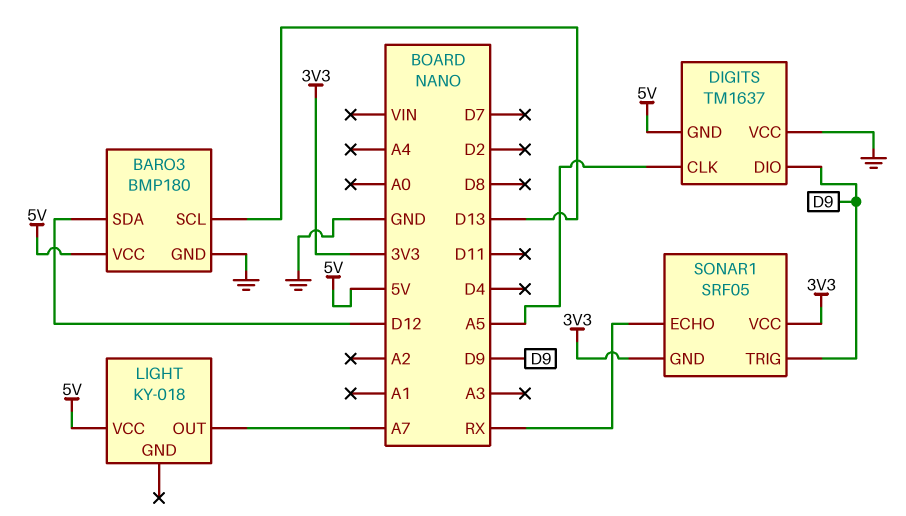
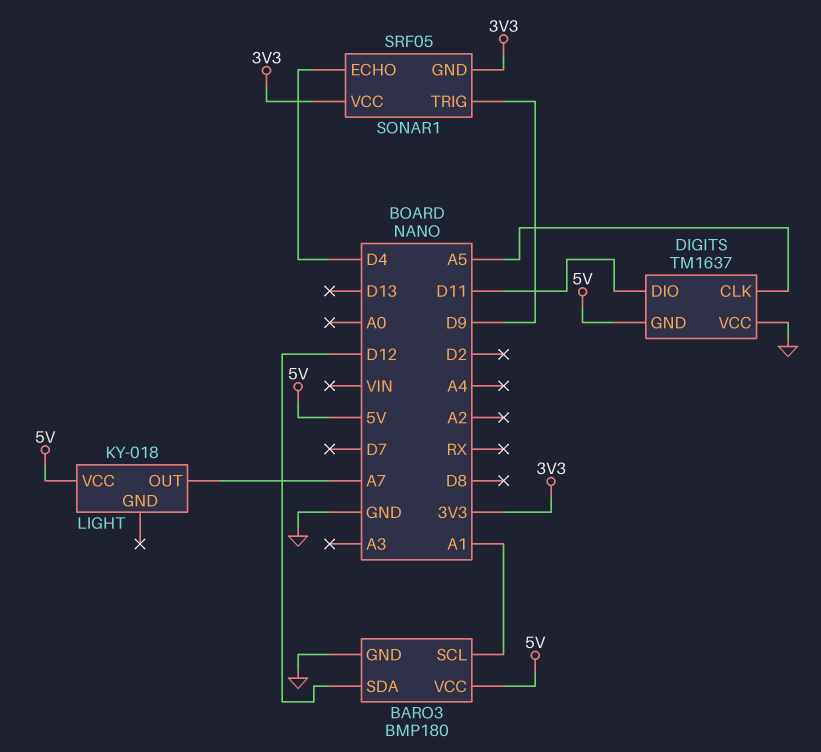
BARO3 pin SCL: D13 -> A1
DIGITS pin DIO: D9 -> D11
SONAR1 pin ECHO: RX -> D4

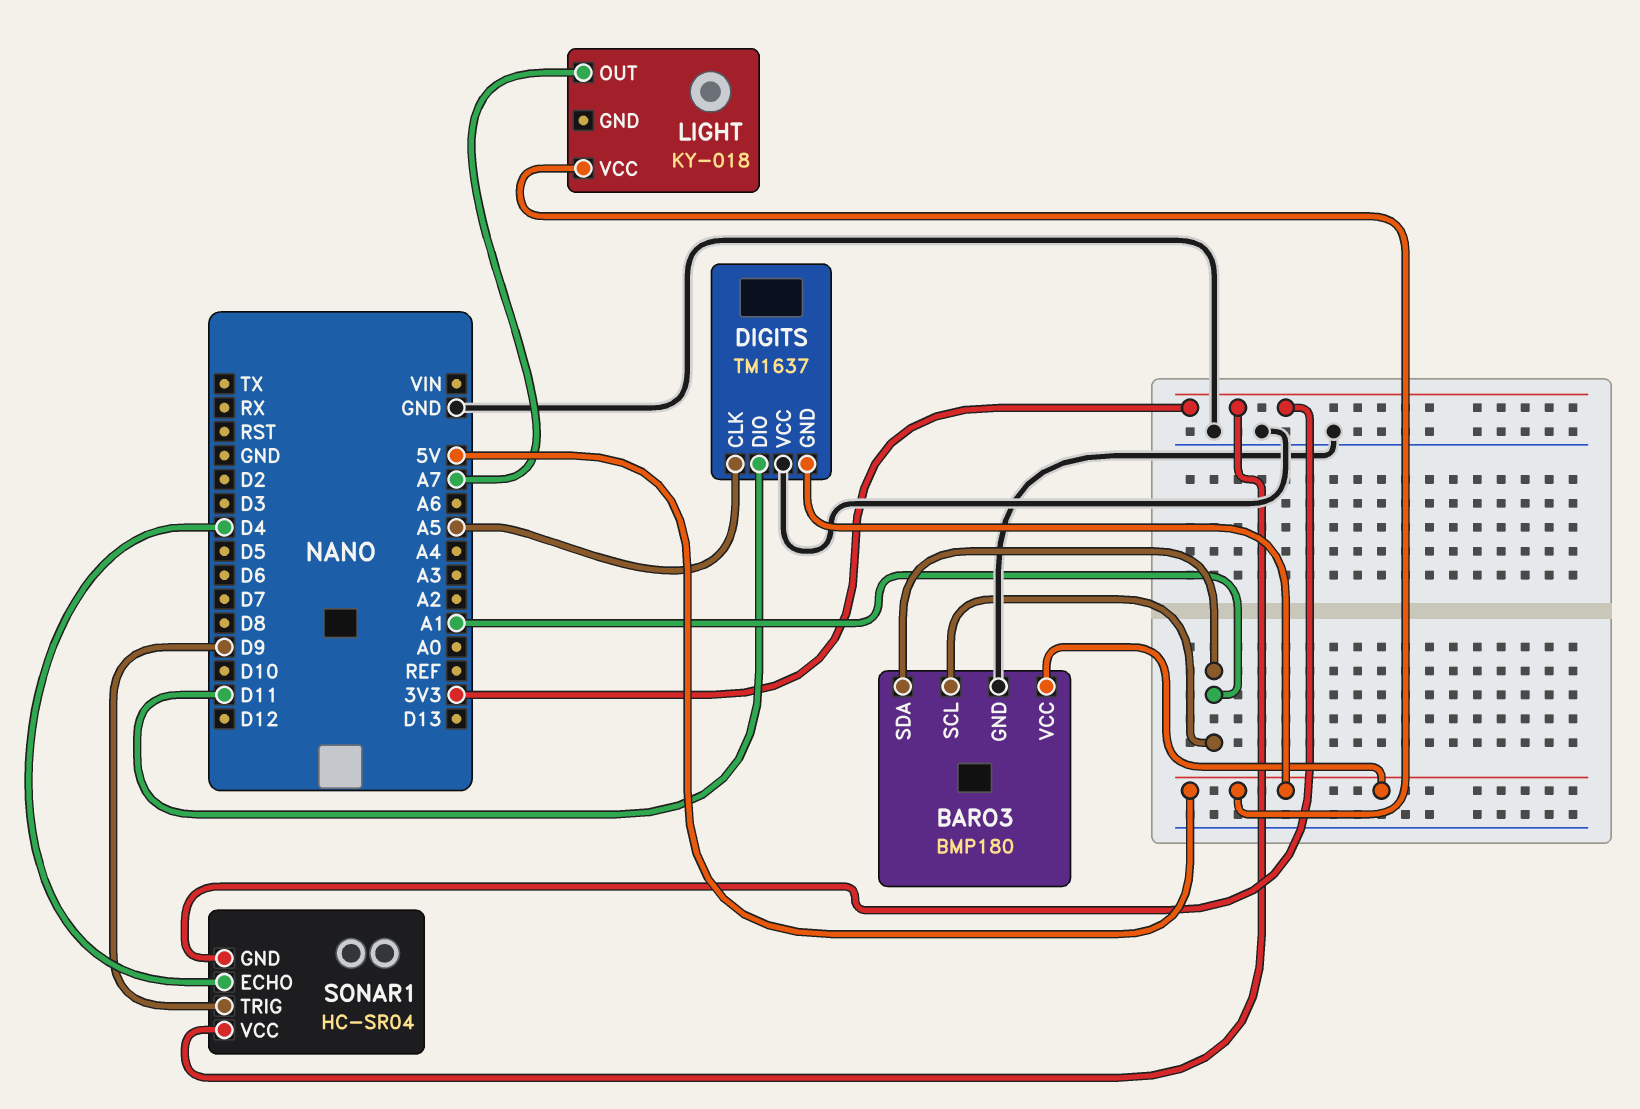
BARO3 pin SDA: D12 -> A1
SONAR1: SRF05 -> HC-SR04

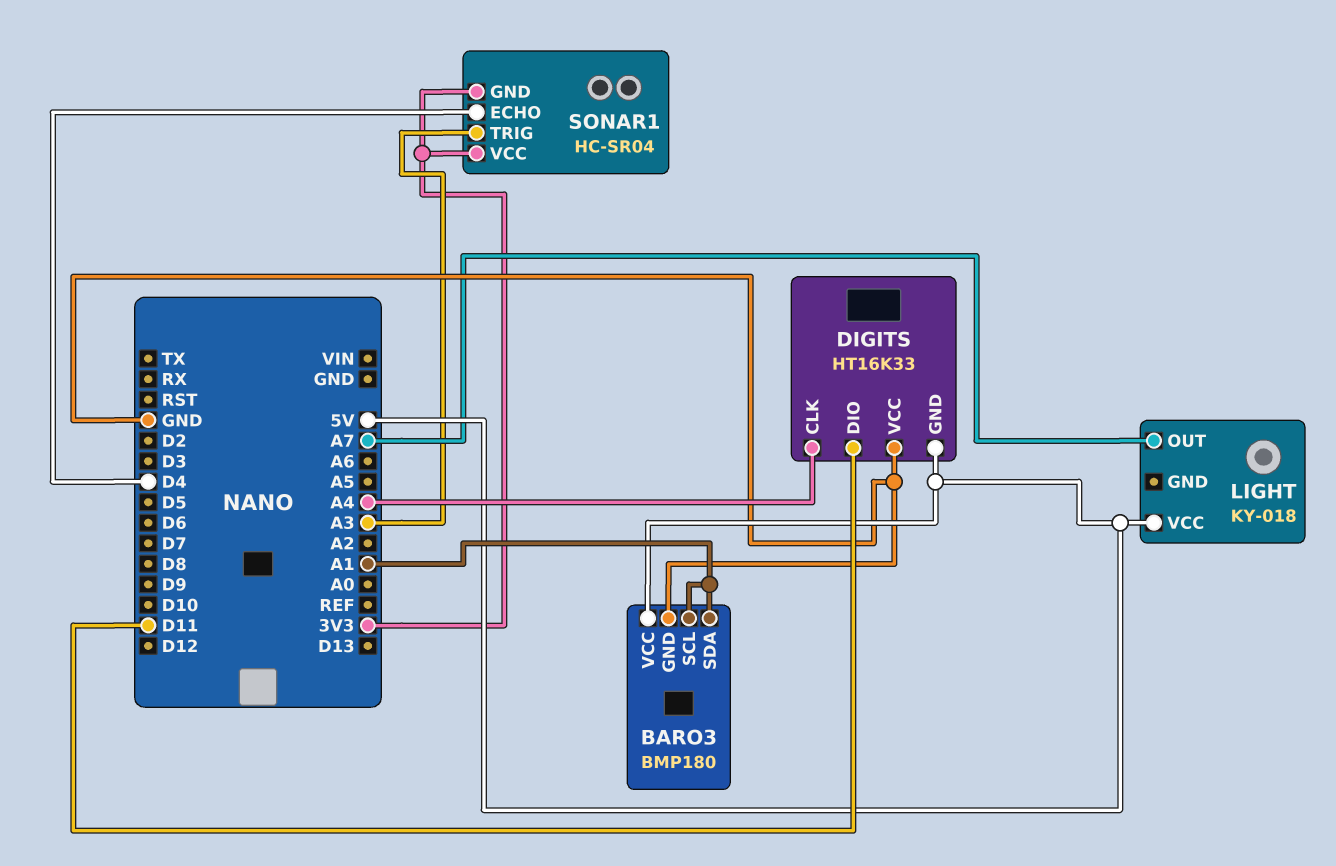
DIGITS: TM1637 -> HT16K33
DIGITS pin CLK: A5 -> A4
SONAR1 pin TRIG: D9 -> A3

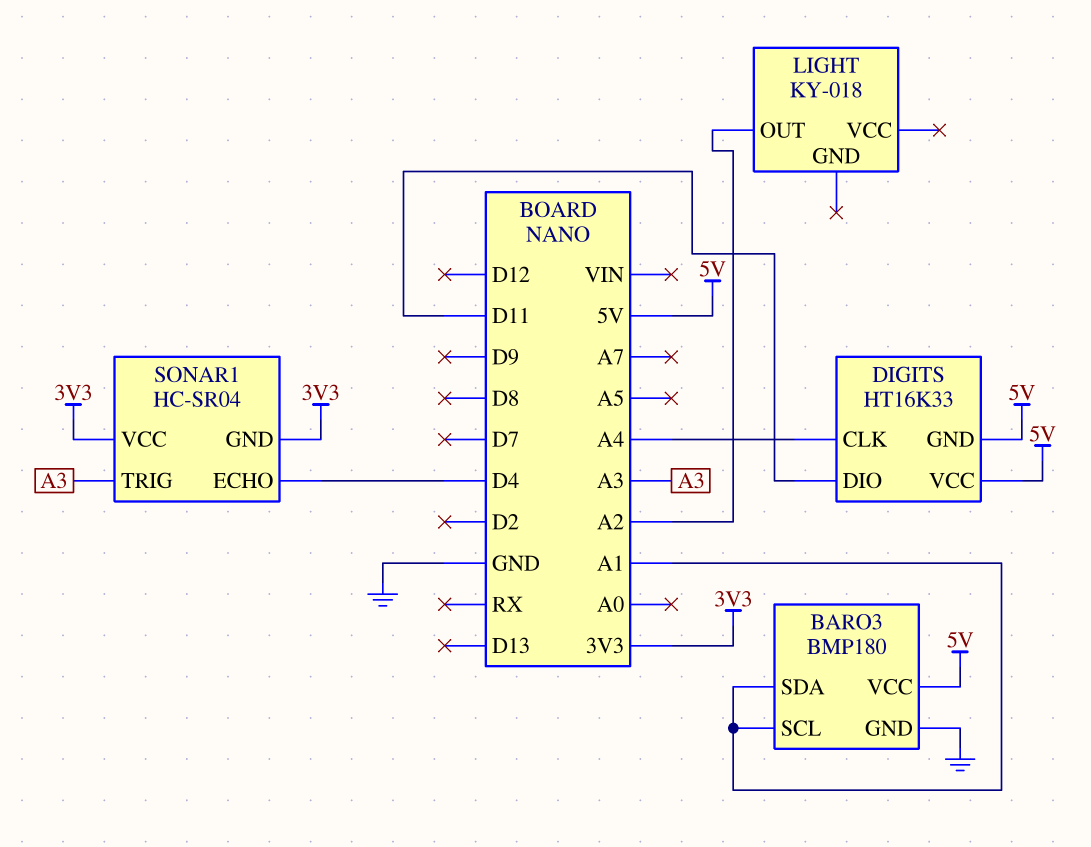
DIGITS pin VCC: GND -> 5V
LIGHT pin OUT: A7 -> A2
LIGHT pin VCC: 5V -> none

